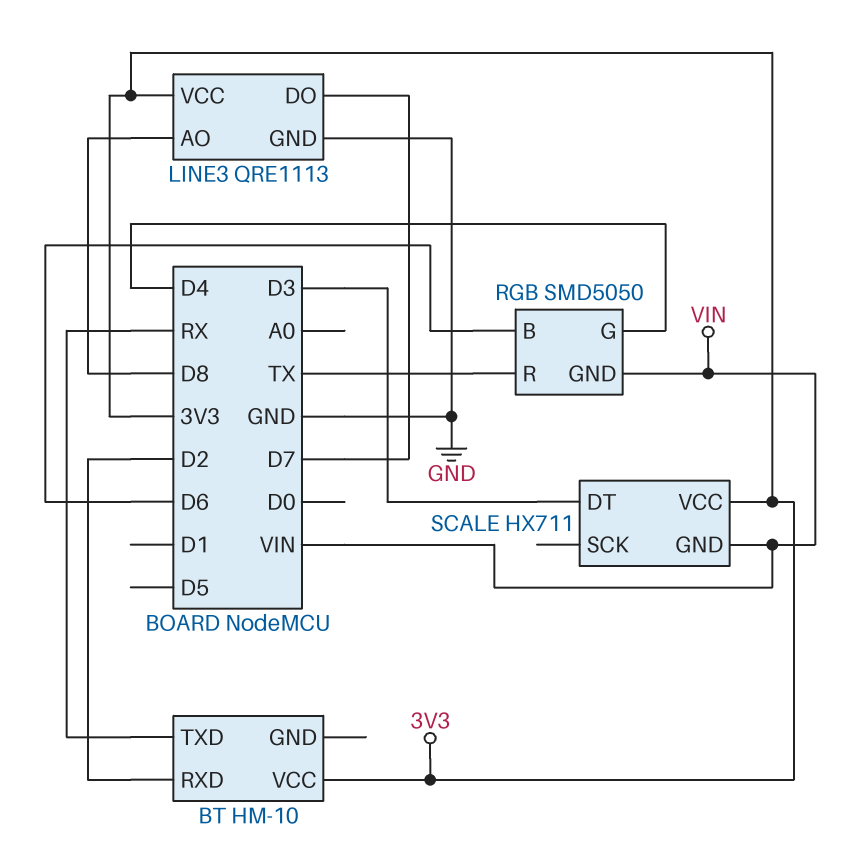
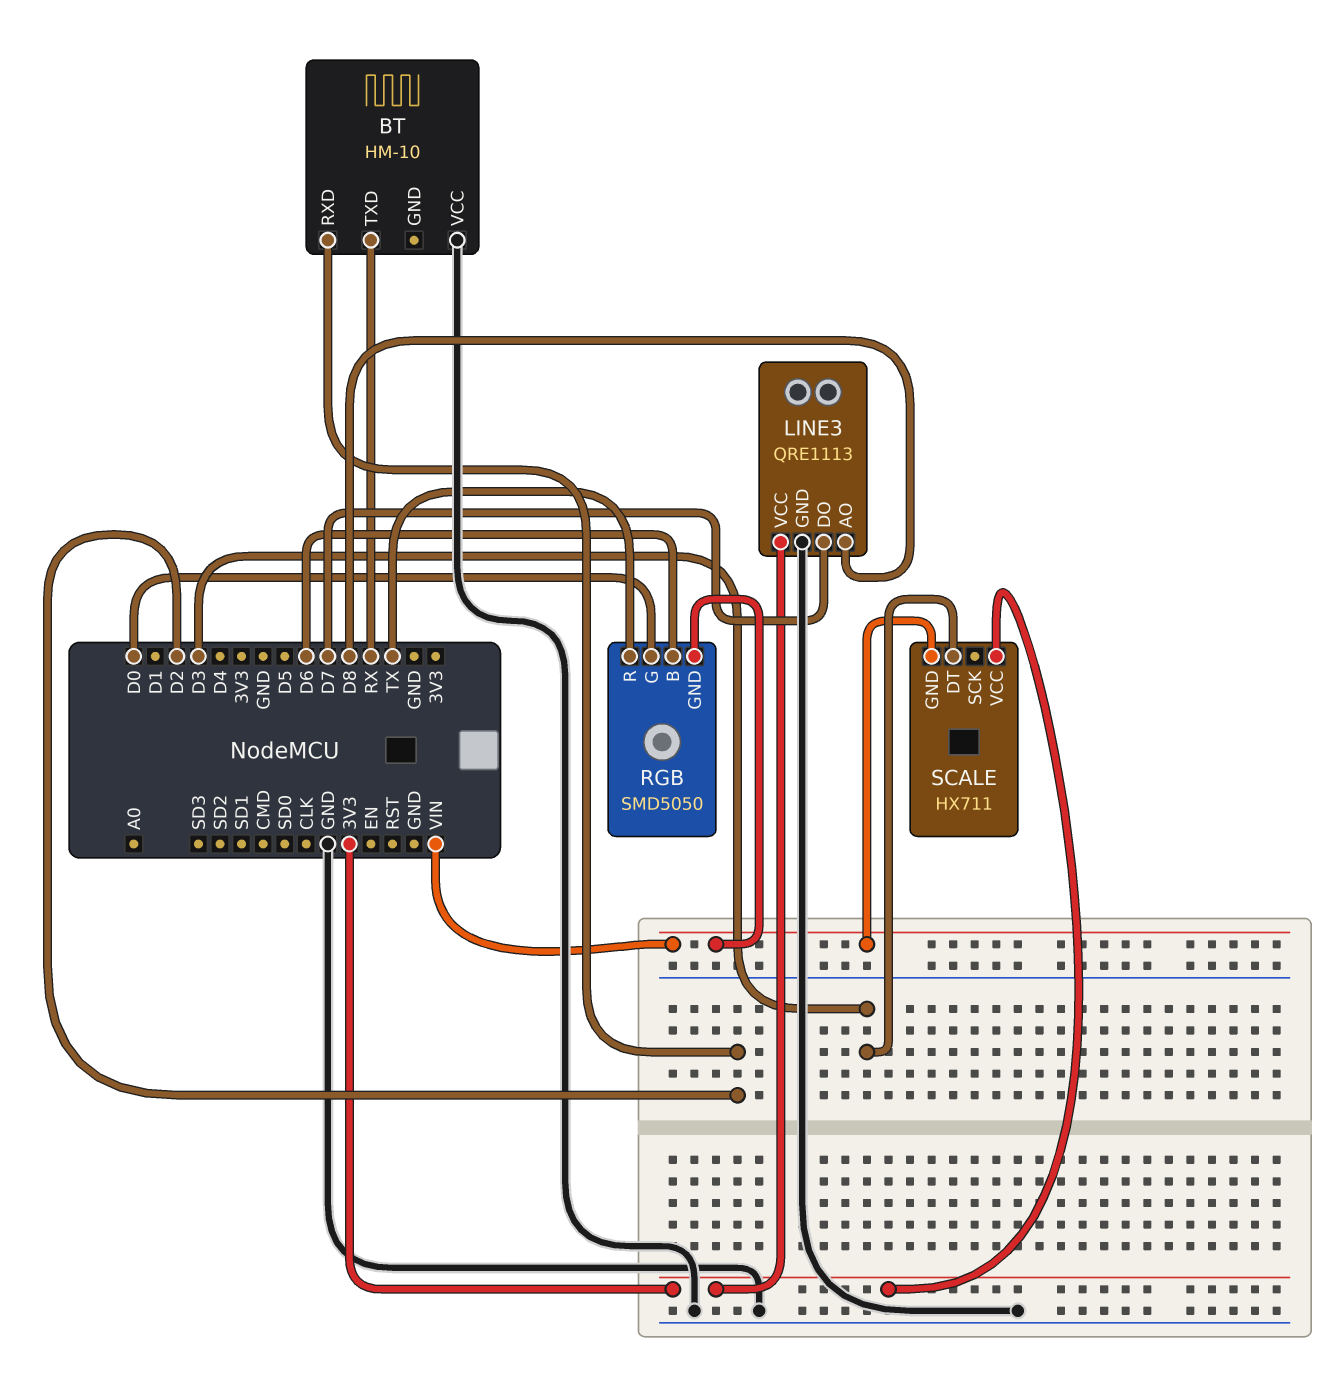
BT pin VCC: 3V3 -> GND
RGB pin G: D4 -> D0

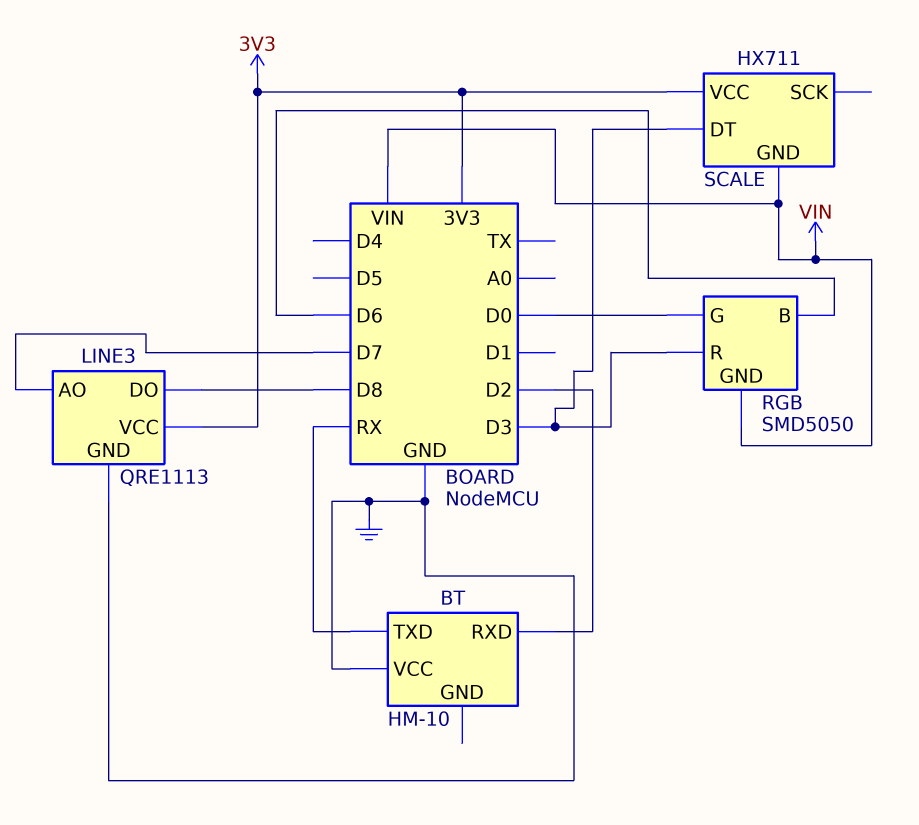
LINE3 pin AO: D8 -> D7
LINE3 pin DO: D7 -> D8
RGB pin R: TX -> D3

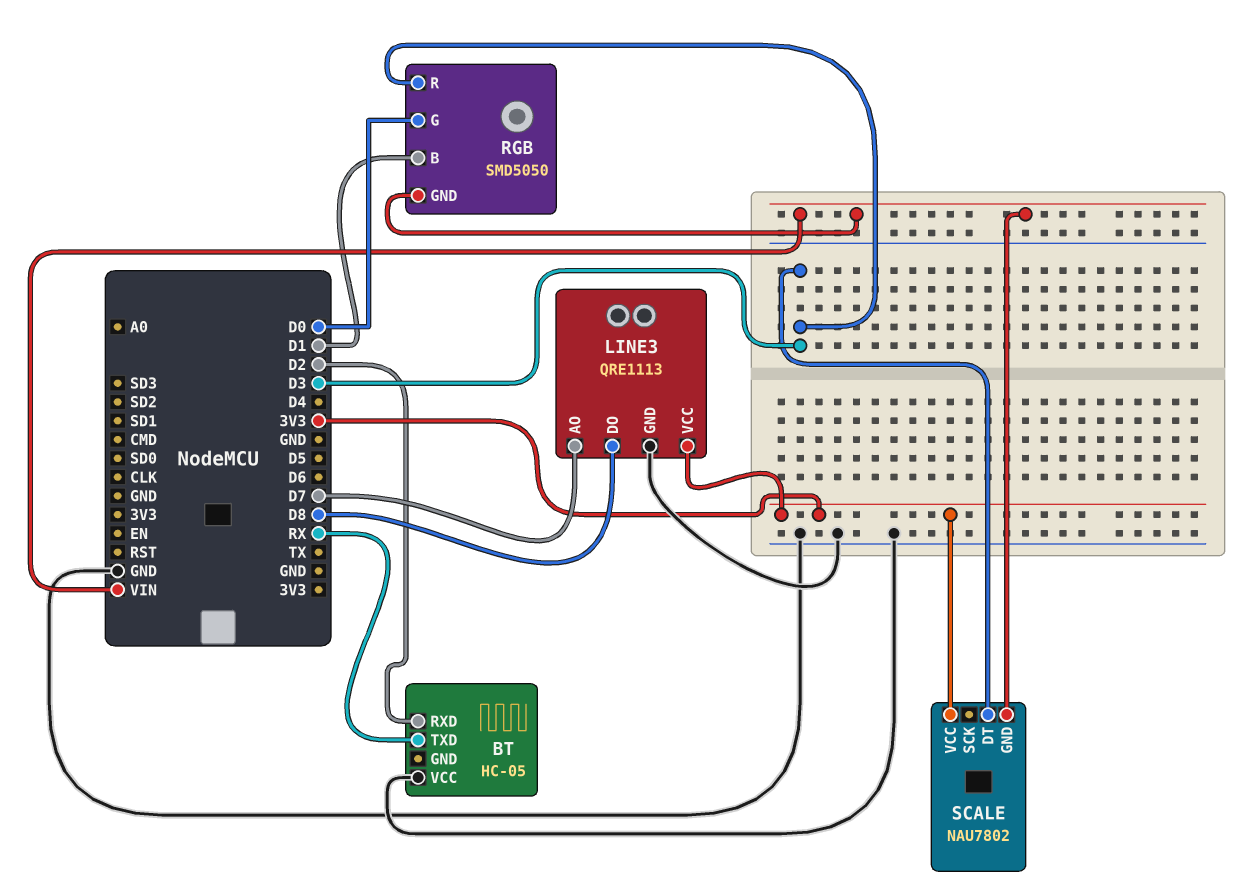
BT: HM-10 -> HC-05
RGB pin B: D6 -> D1
SCALE: HX711 -> NAU7802

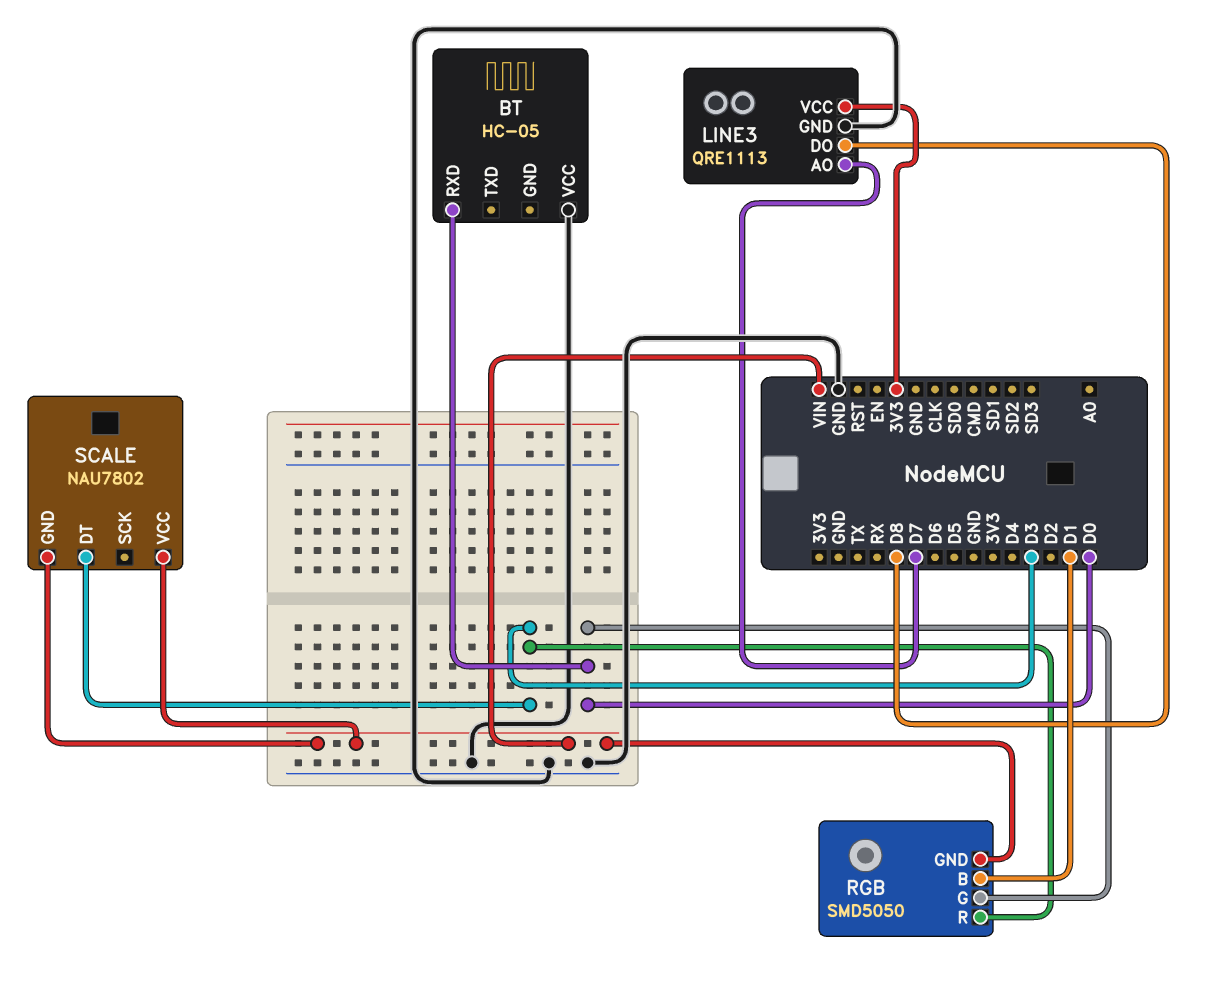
BT pin RXD: D2 -> D0
BT pin TXD: RX -> none
SCALE pin VCC: 3V3 -> VIN

